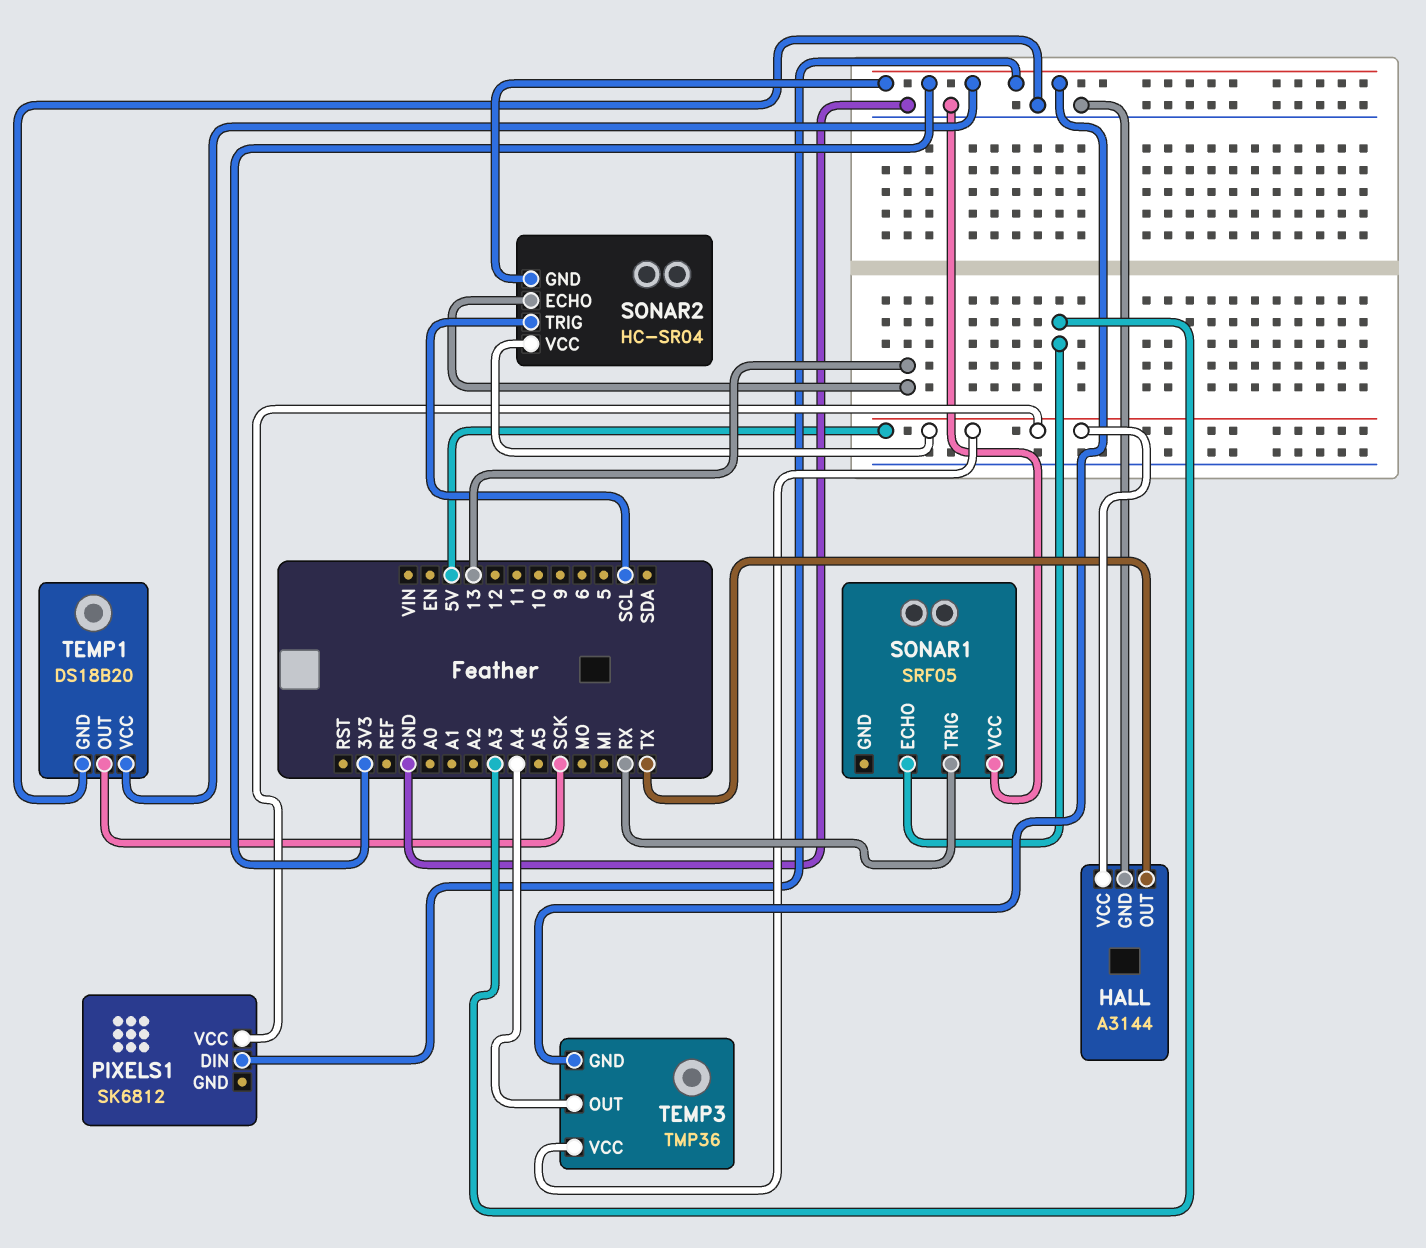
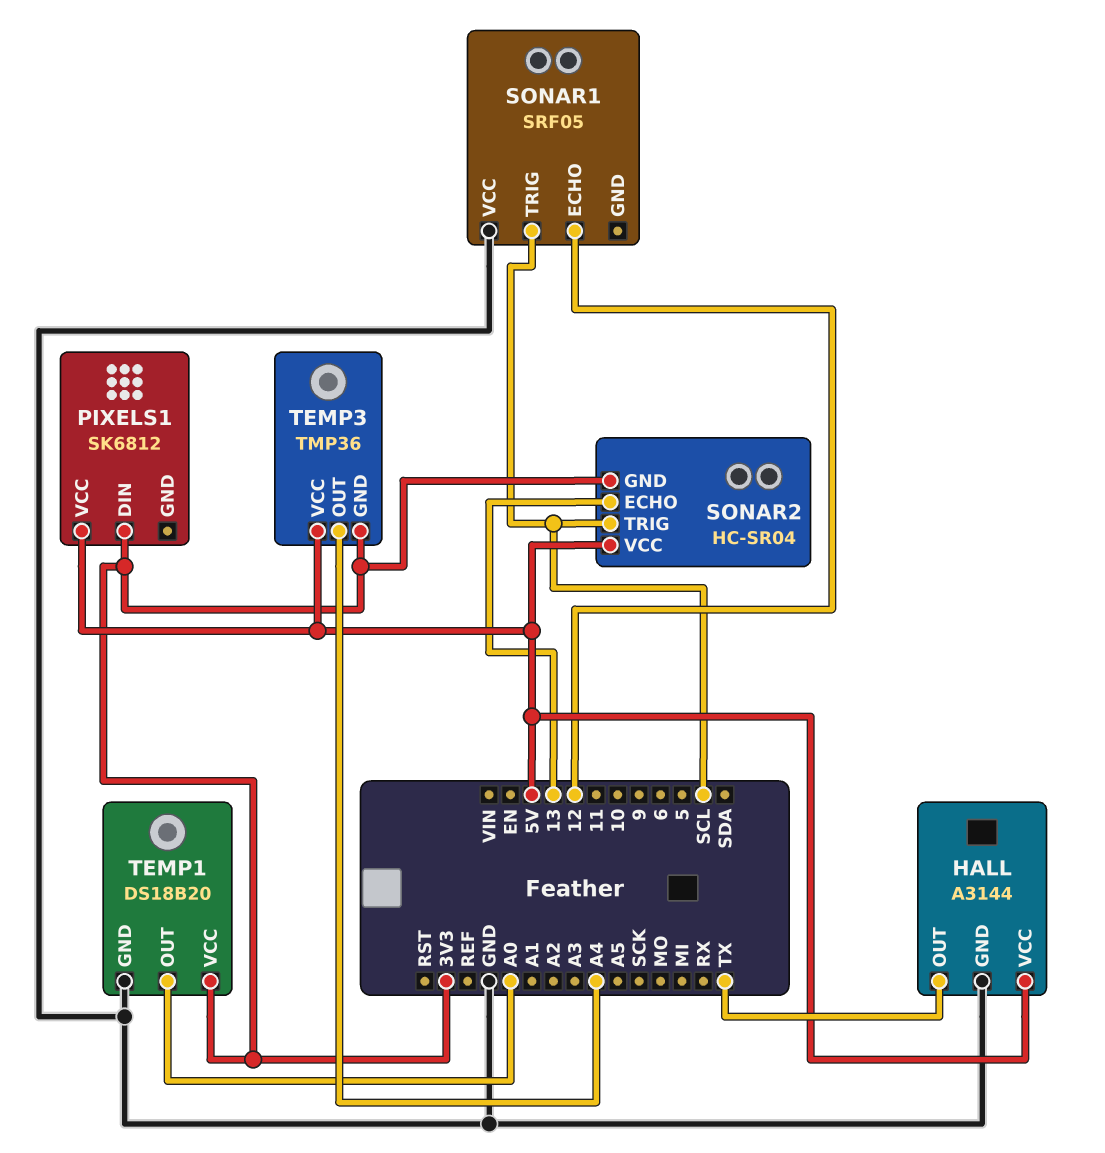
SONAR1 pin ECHO: A3 -> 12
SONAR1 pin TRIG: RX -> SCL
TEMP1 pin OUT: SCK -> A0

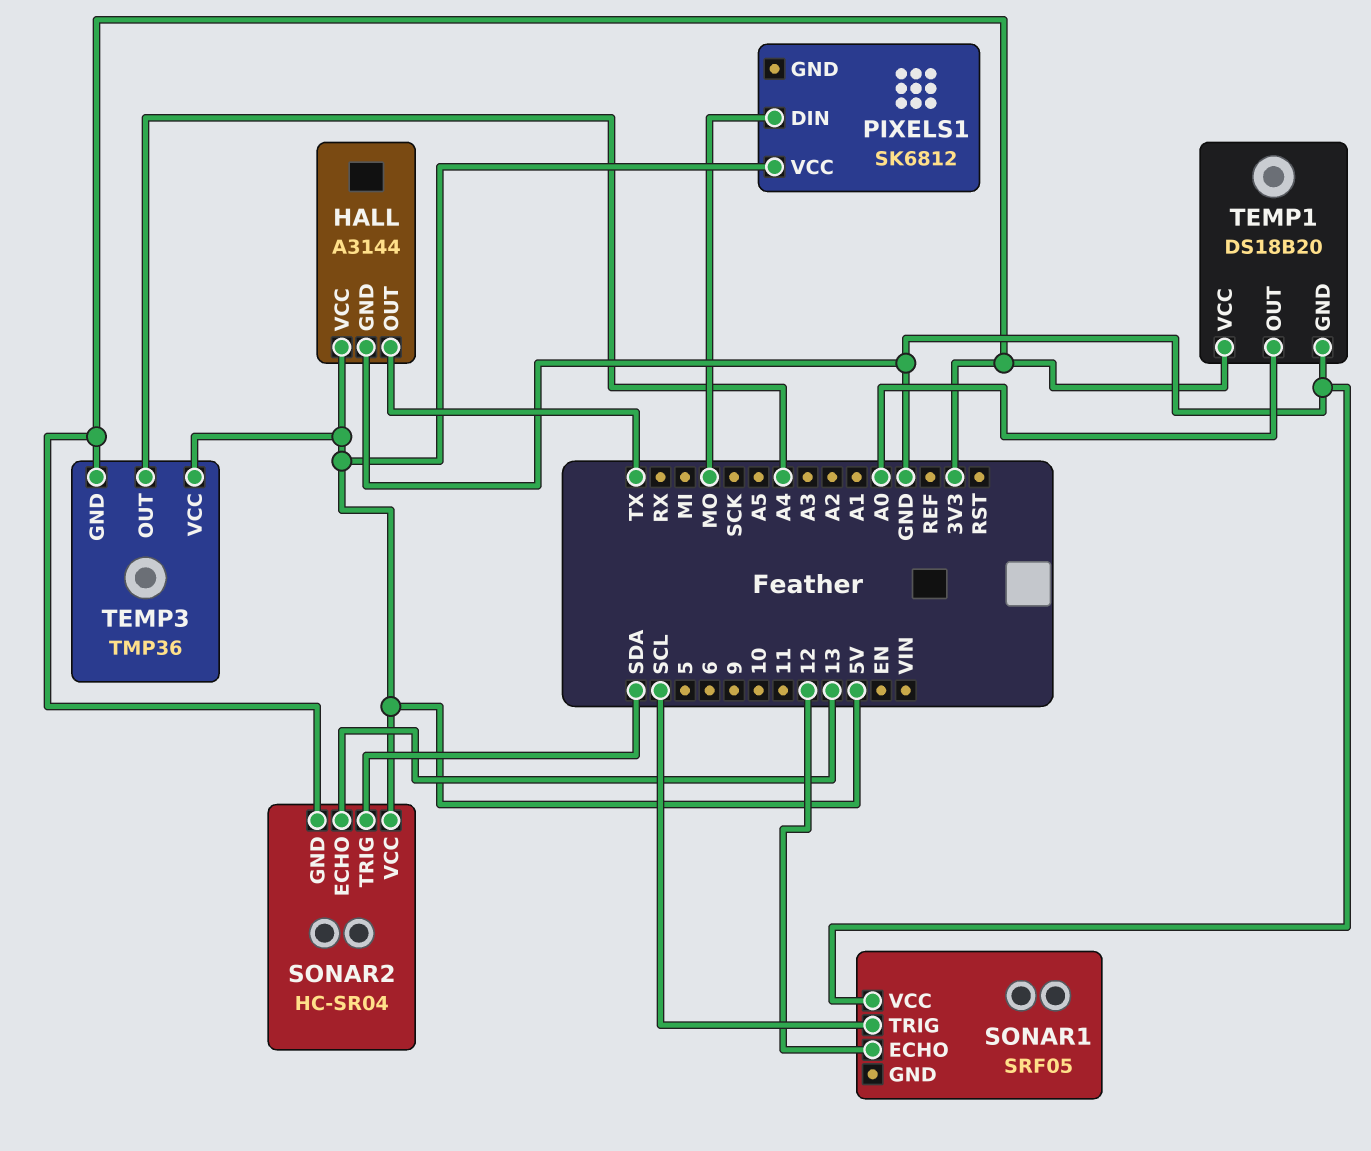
PIXELS1 pin DIN: 3V3 -> MO
SONAR2 pin TRIG: SCL -> SDA

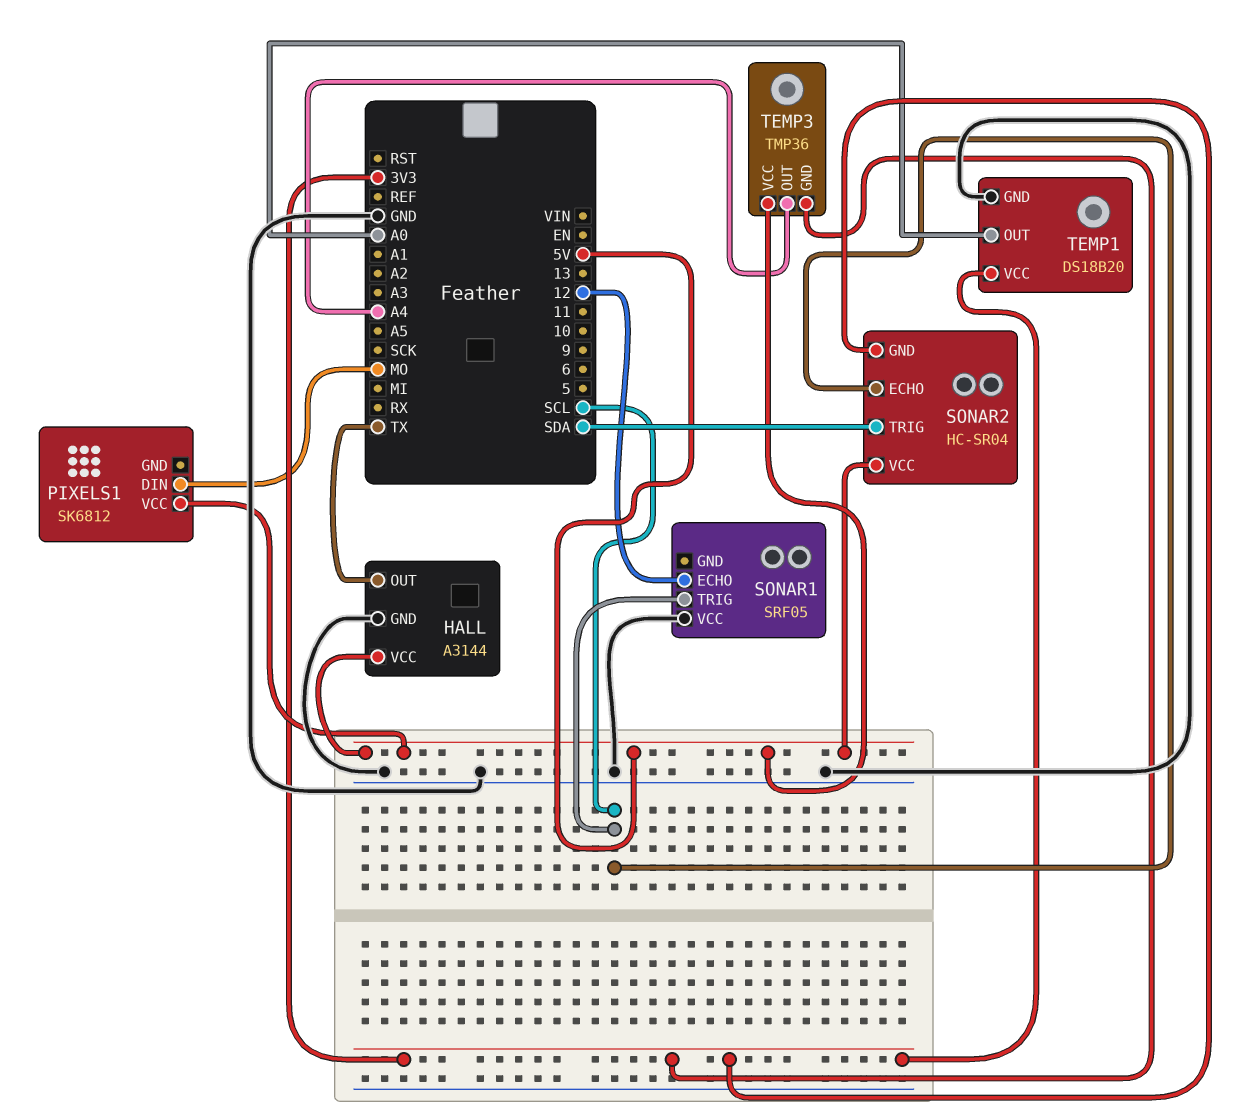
SONAR2 pin ECHO: 13 -> SCL

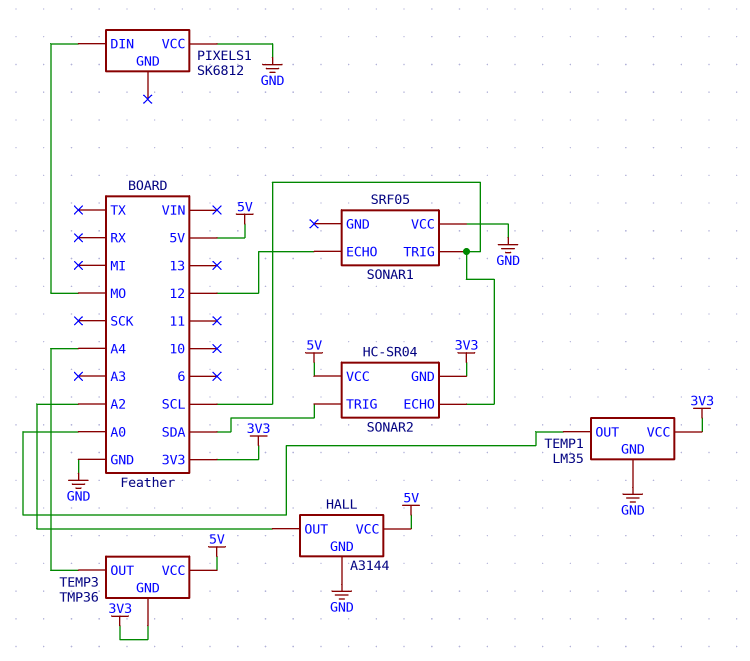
HALL pin OUT: TX -> A2
PIXELS1 pin VCC: 5V -> GND
TEMP1: DS18B20 -> LM35

